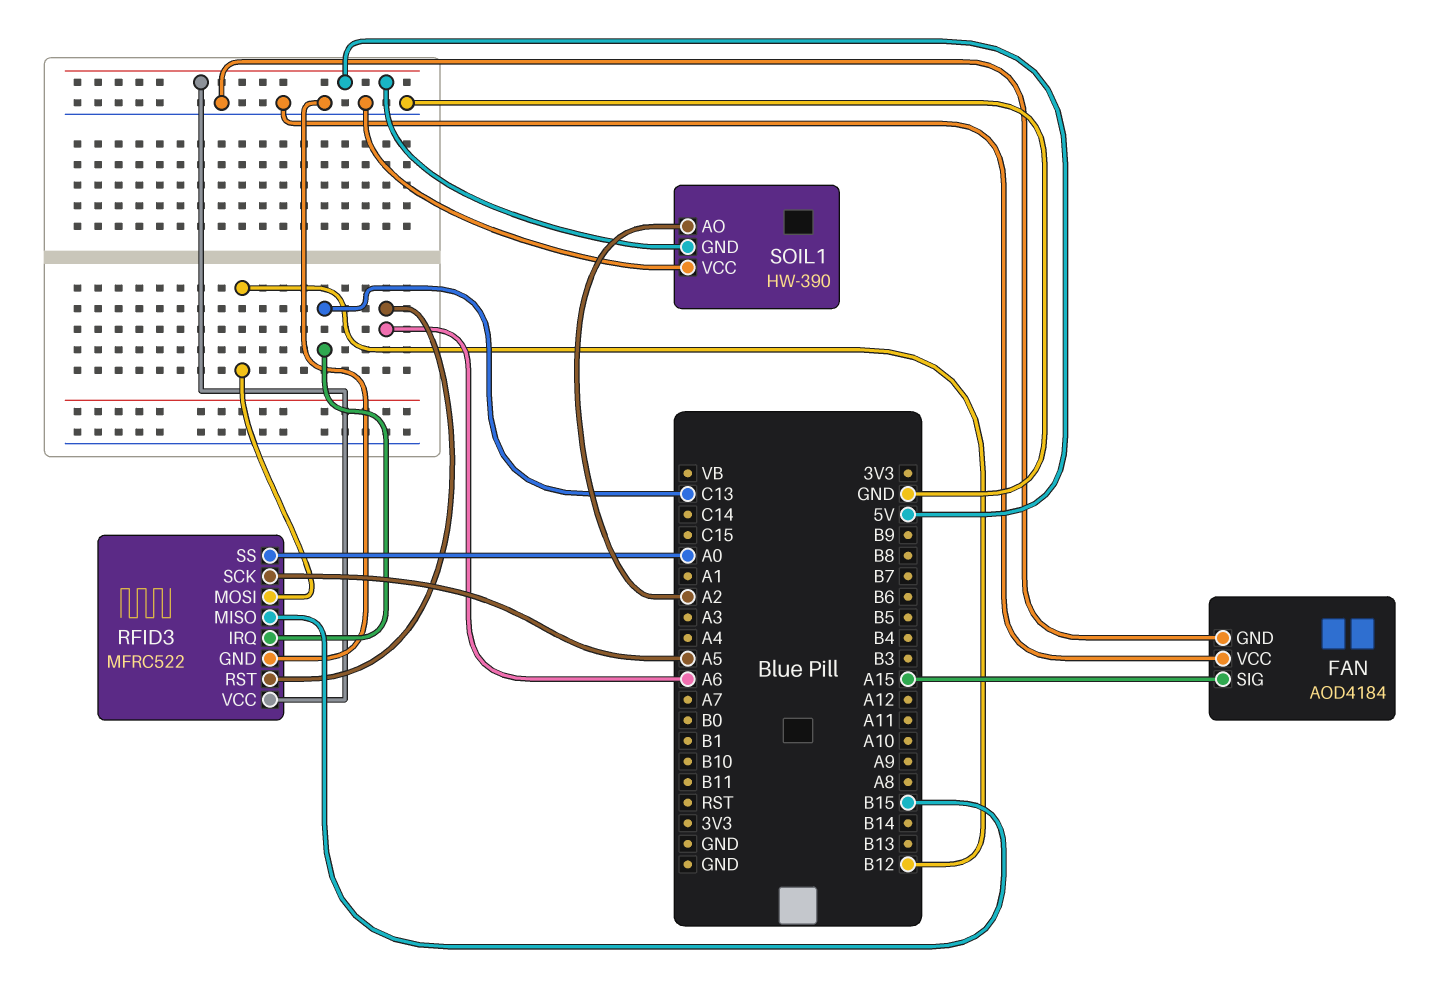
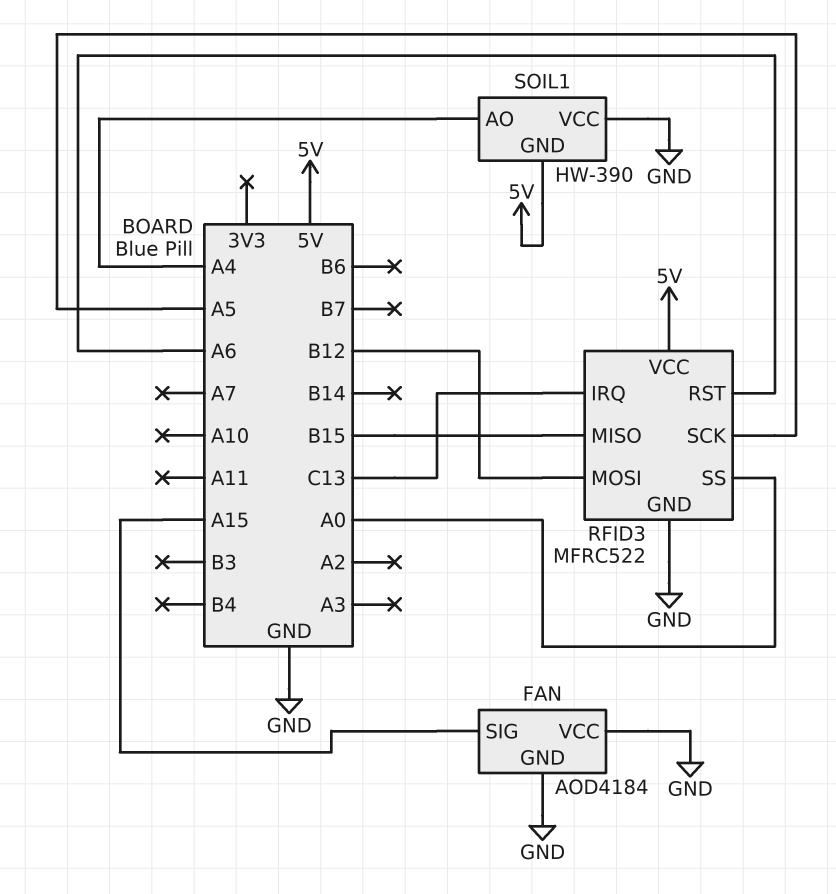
SOIL1 pin AO: A2 -> A4

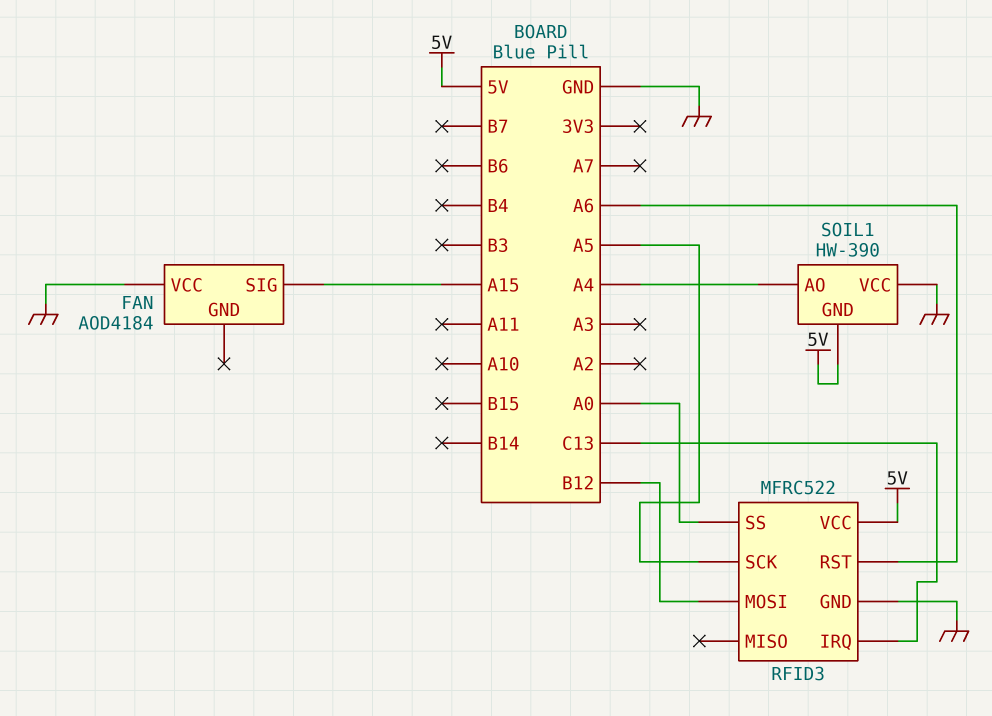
FAN pin GND: GND -> none
RFID3 pin MISO: B15 -> none

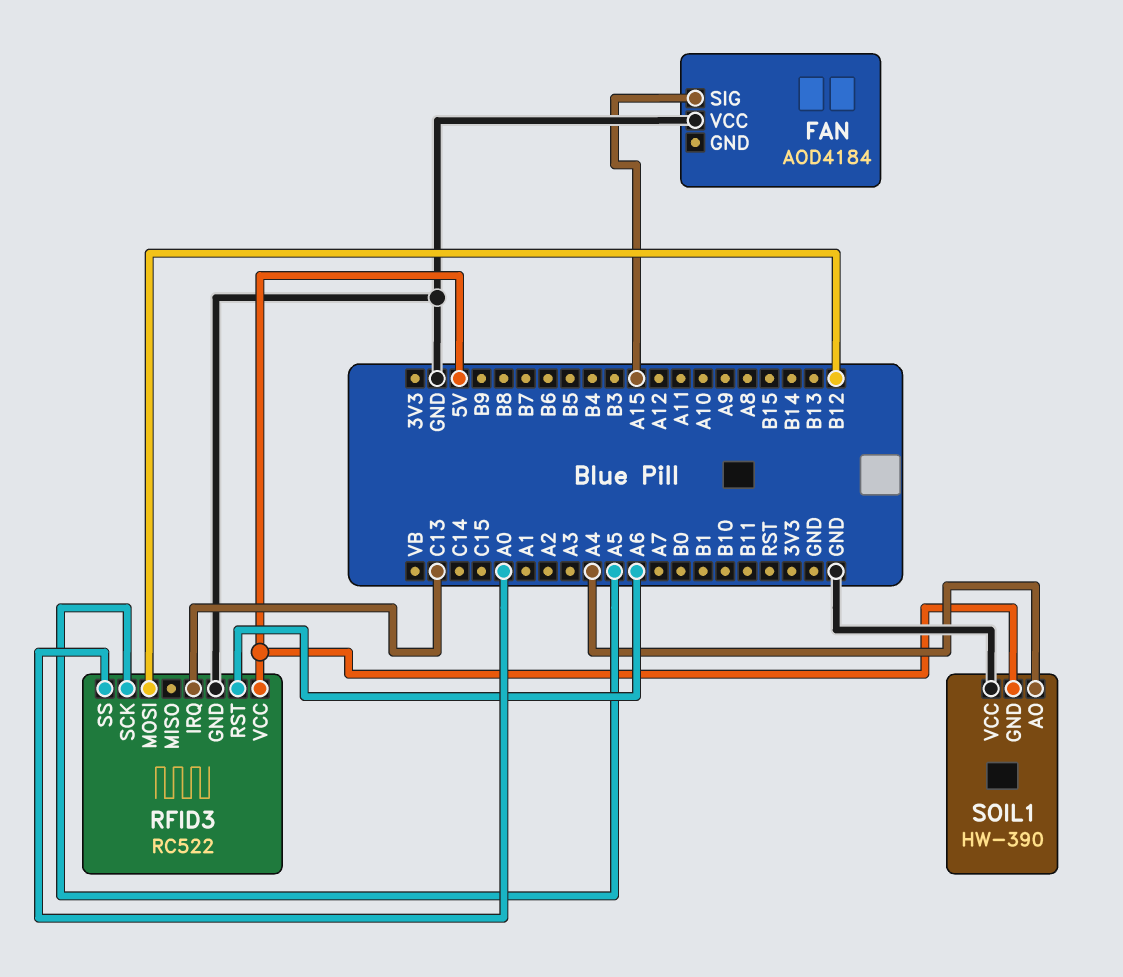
RFID3: MFRC522 -> RC522

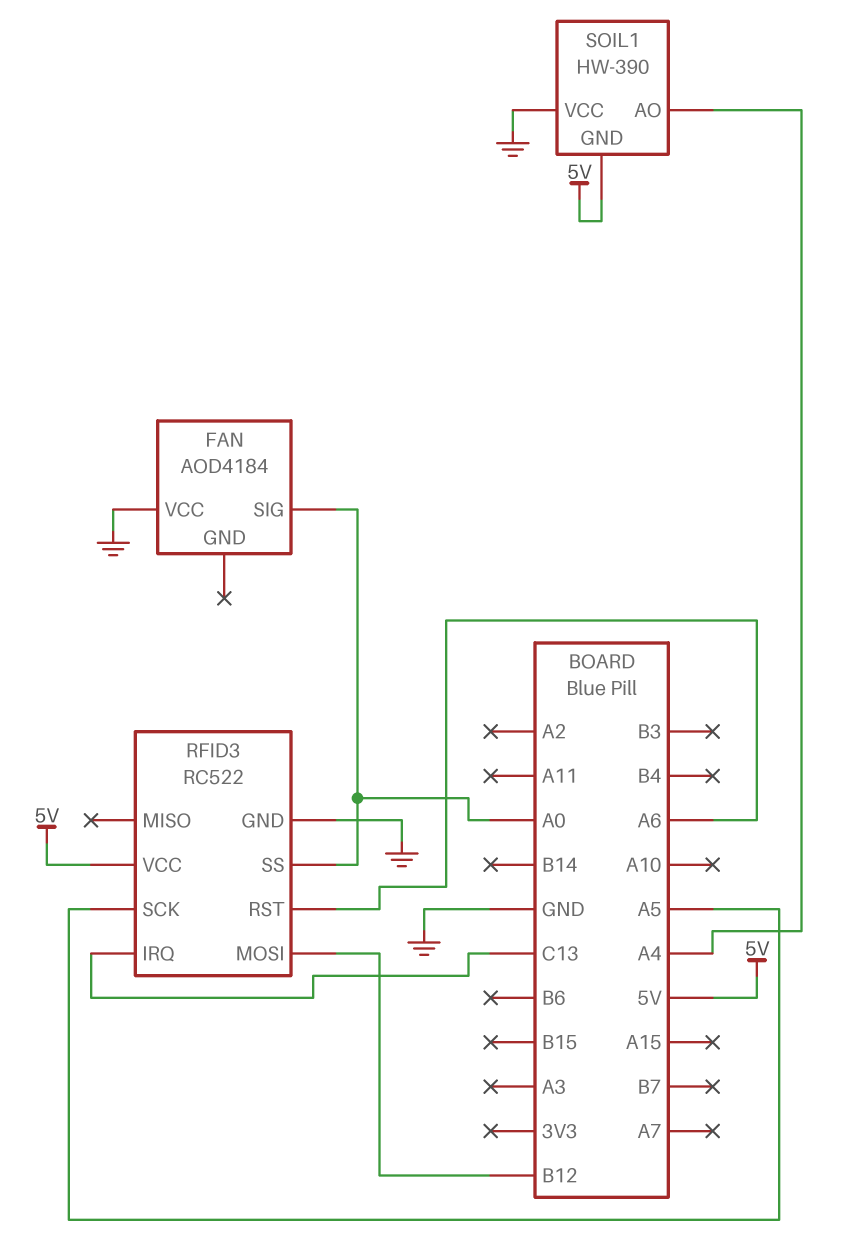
FAN pin SIG: A15 -> A0

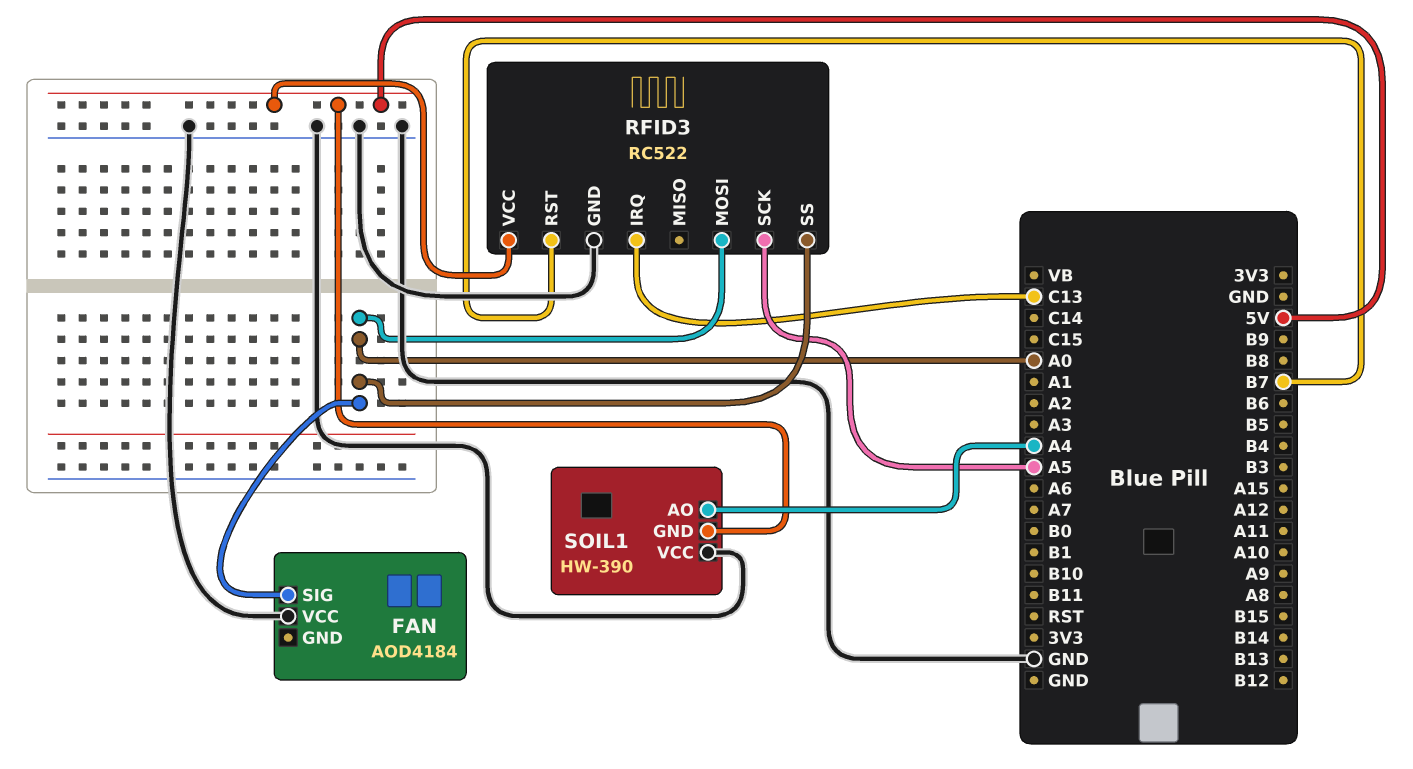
RFID3 pin MOSI: B12 -> A0
RFID3 pin RST: A6 -> B7

